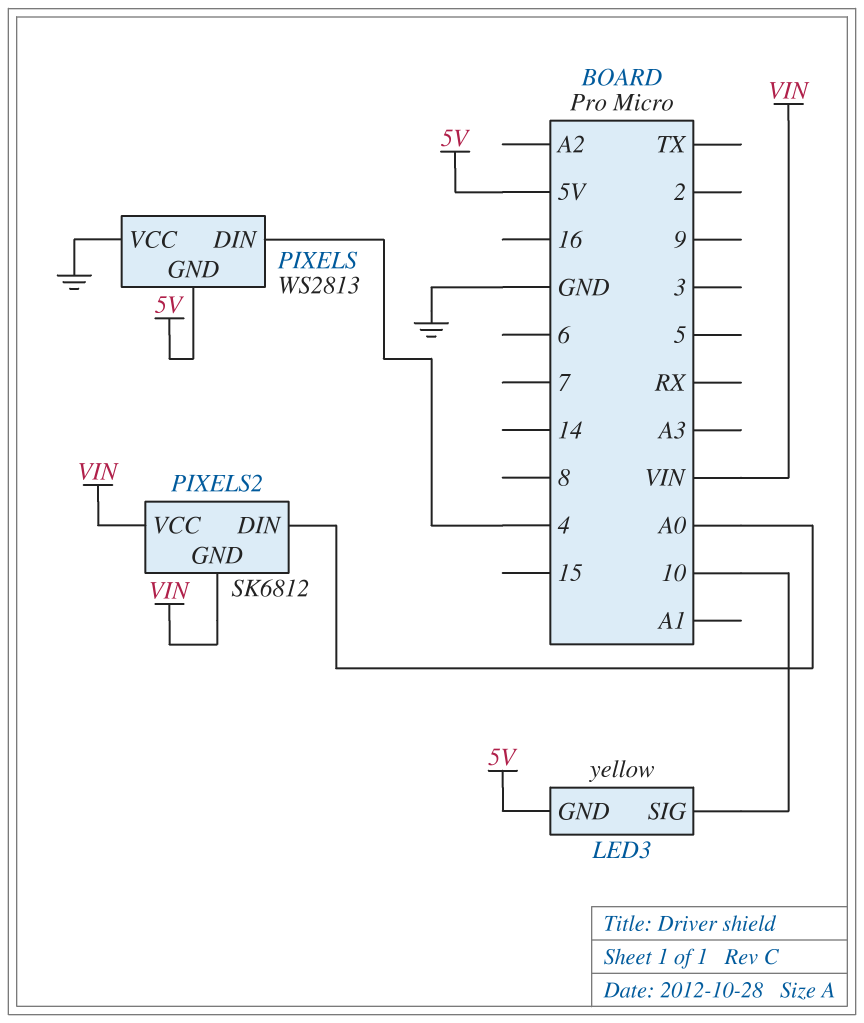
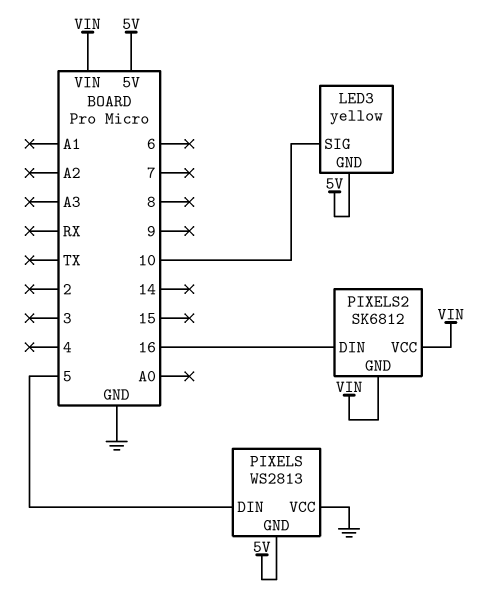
PIXELS pin DIN: 4 -> 5
PIXELS2 pin DIN: A0 -> 16

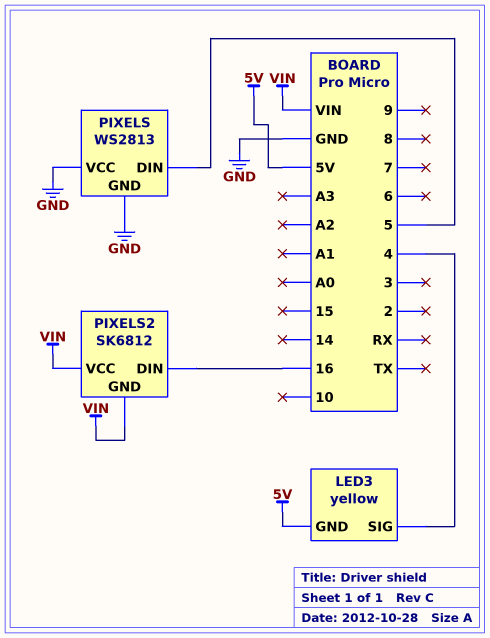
LED3 pin SIG: 10 -> 4
PIXELS pin GND: 5V -> GND

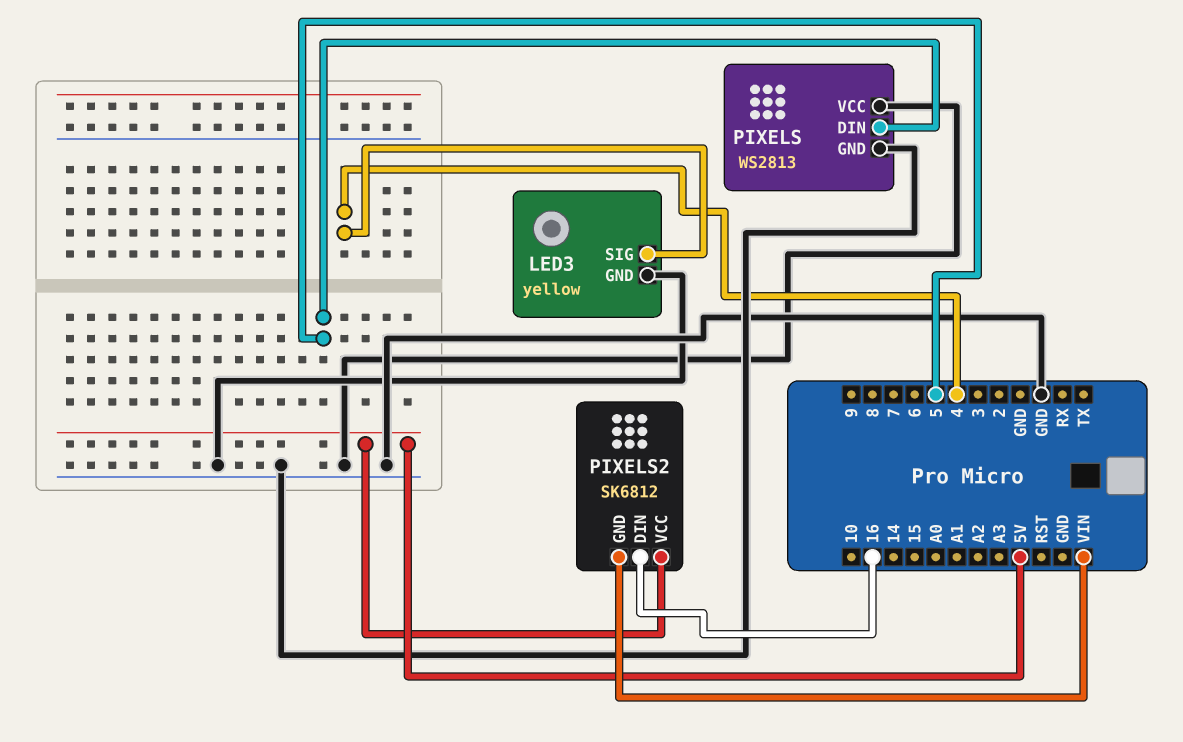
LED3 pin GND: 5V -> GND
PIXELS2 pin VCC: VIN -> 5V

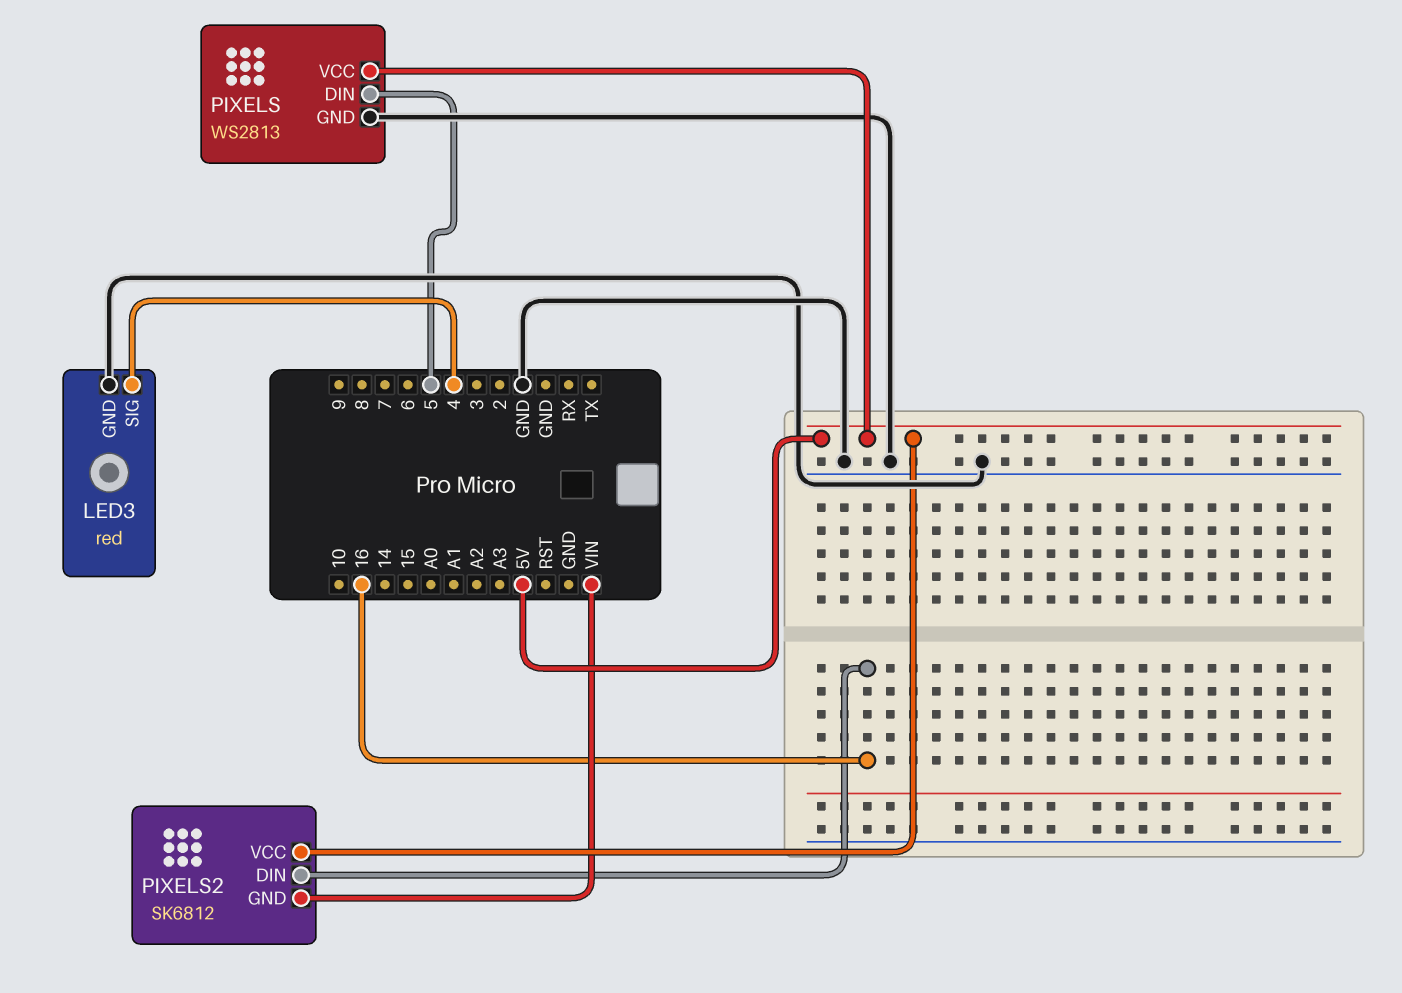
LED3: yellow -> red
PIXELS pin VCC: GND -> 5V

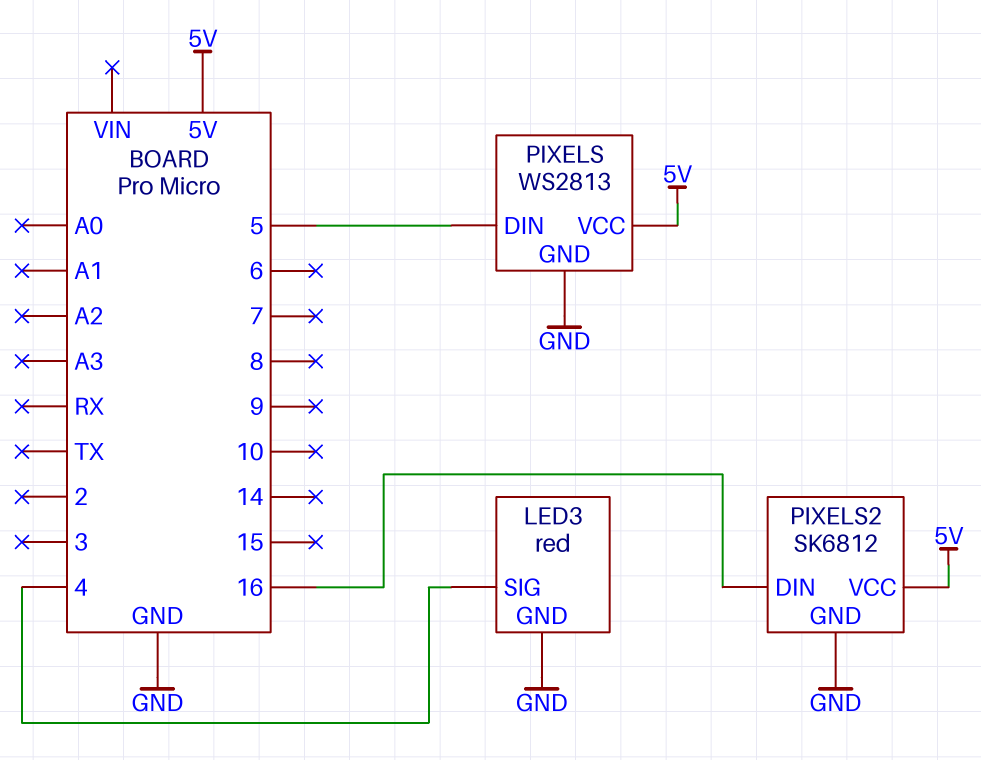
PIXELS2 pin GND: VIN -> GND

